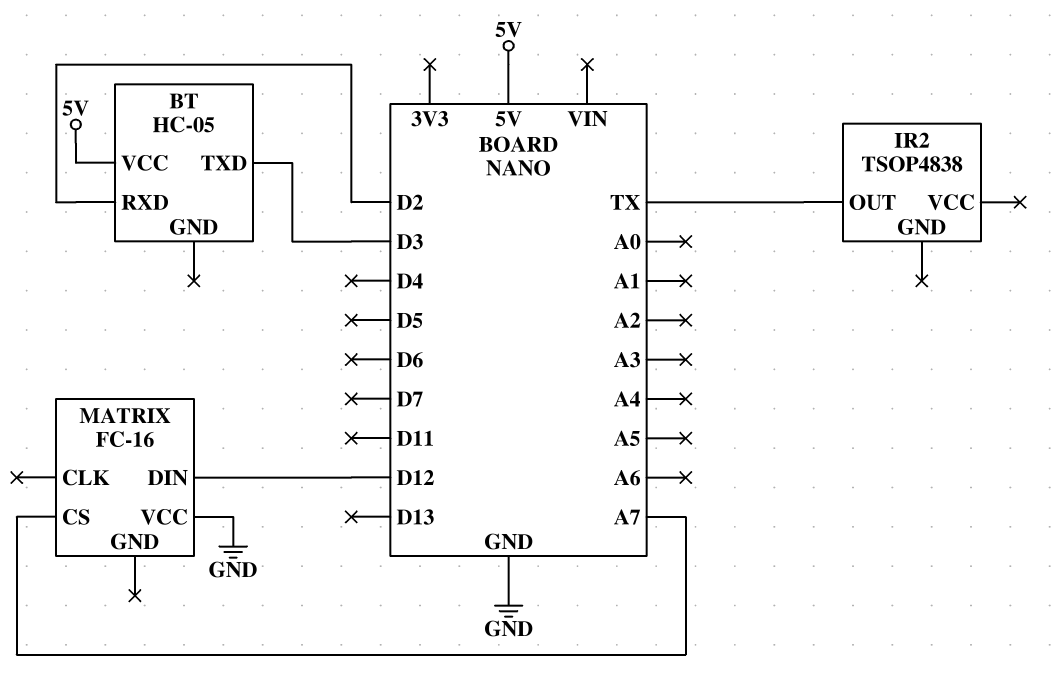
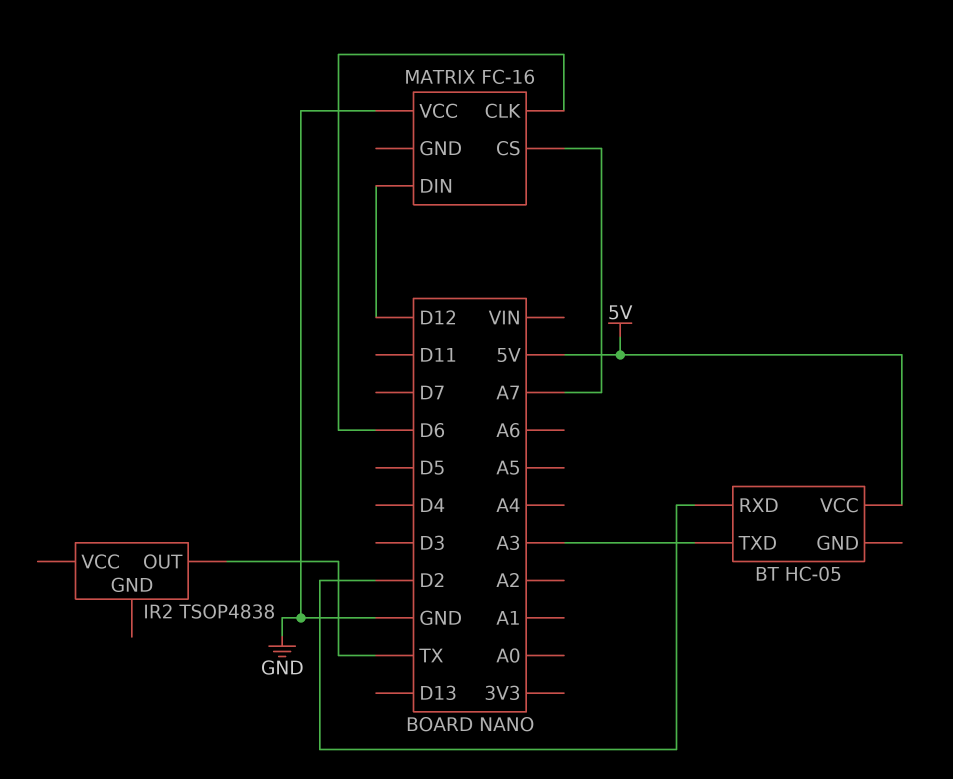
BT pin TXD: D3 -> A3
MATRIX pin CLK: none -> D6

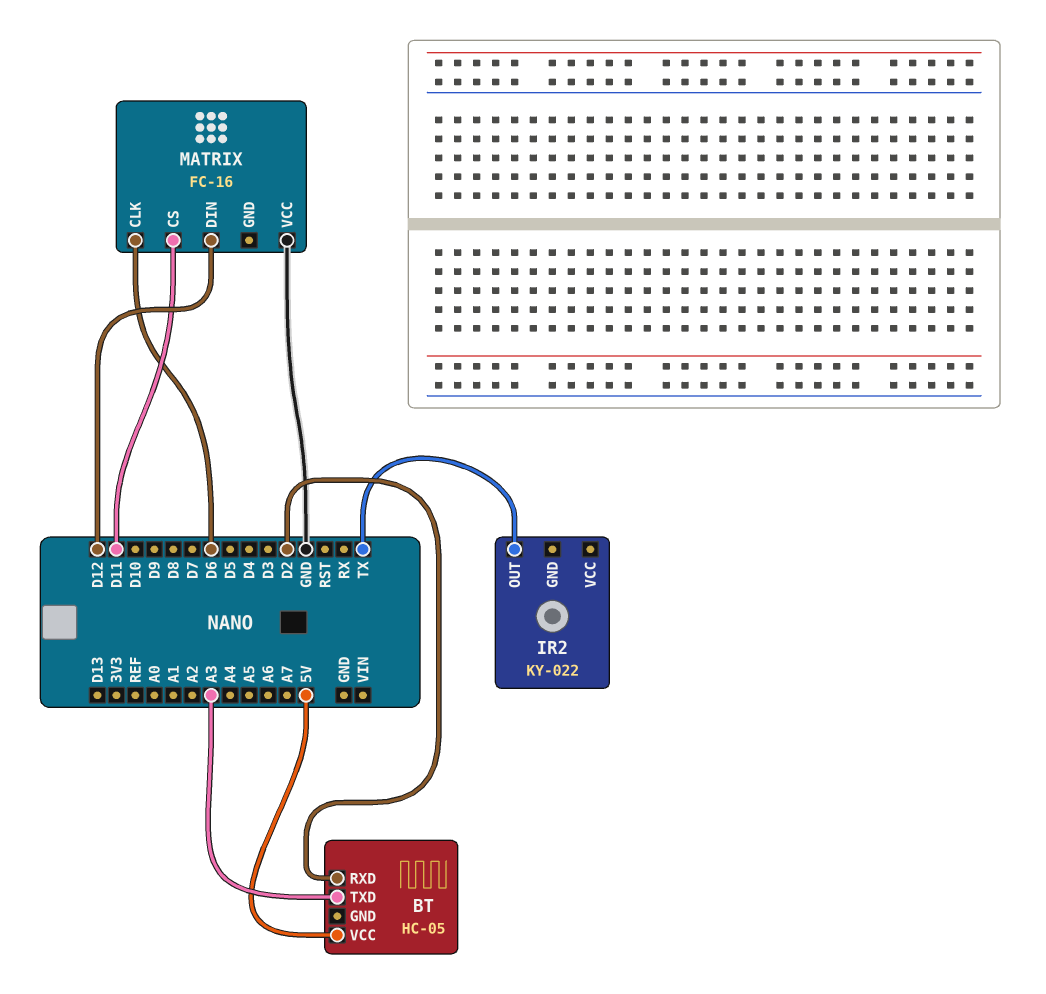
IR2: TSOP4838 -> KY-022
MATRIX pin CS: A7 -> D11

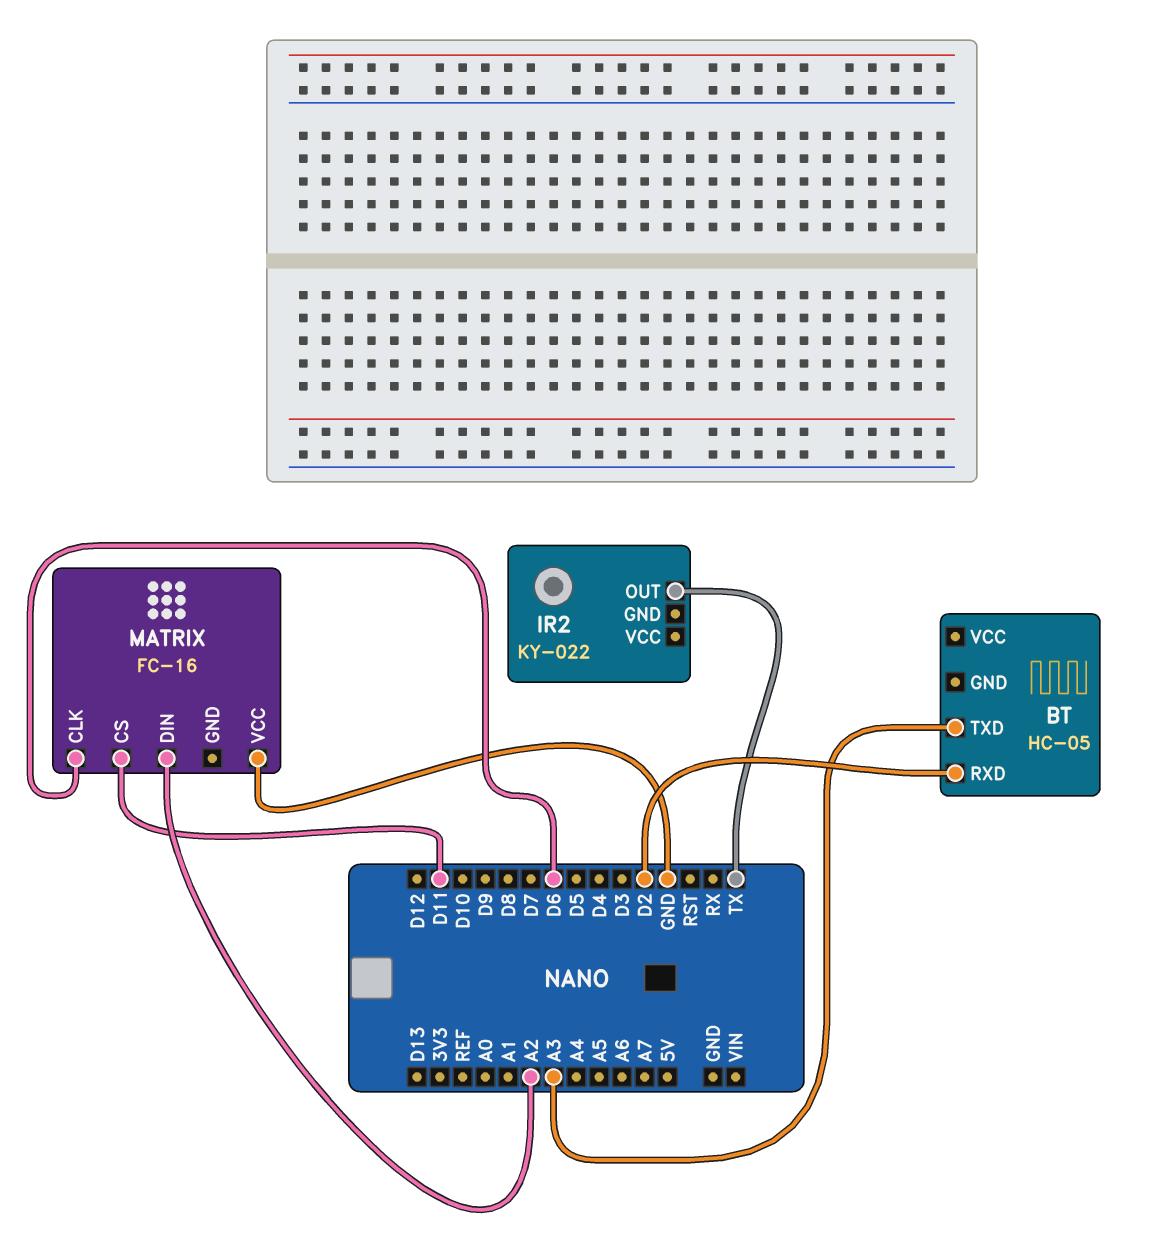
BT pin VCC: 5V -> none
MATRIX pin DIN: D12 -> A2

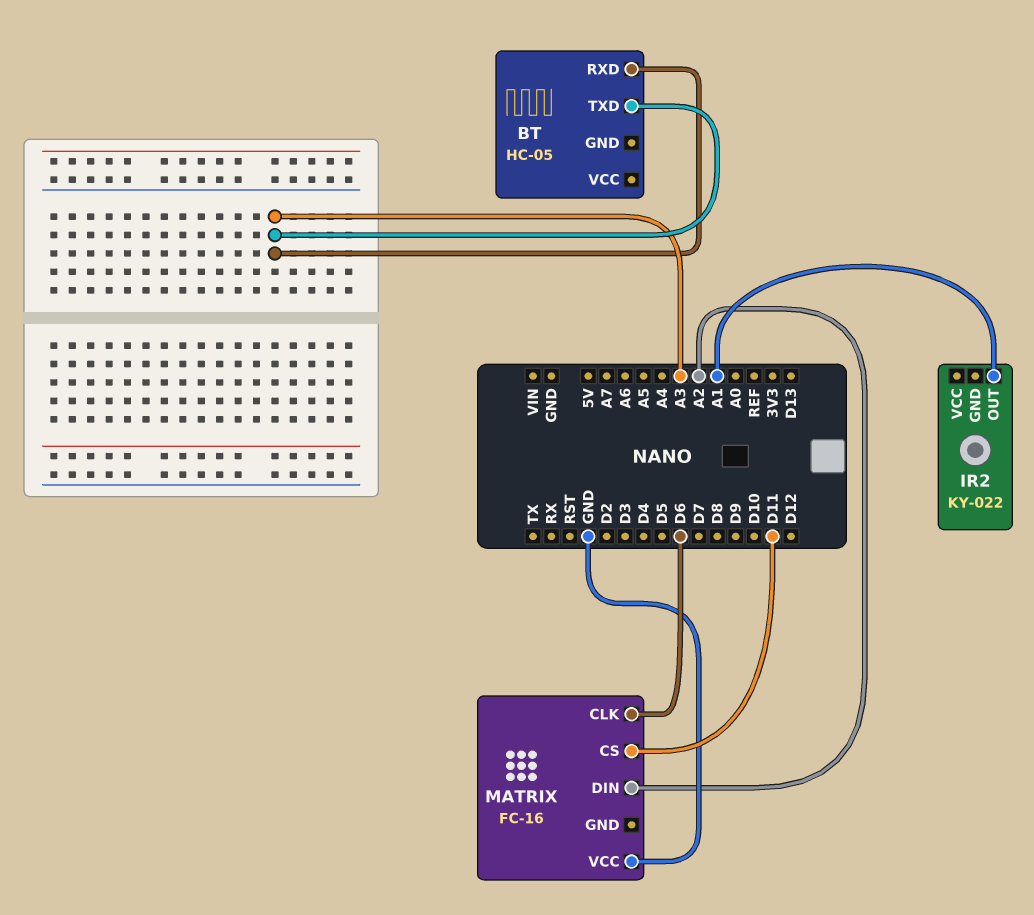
BT pin RXD: D2 -> A3
IR2 pin OUT: TX -> A1

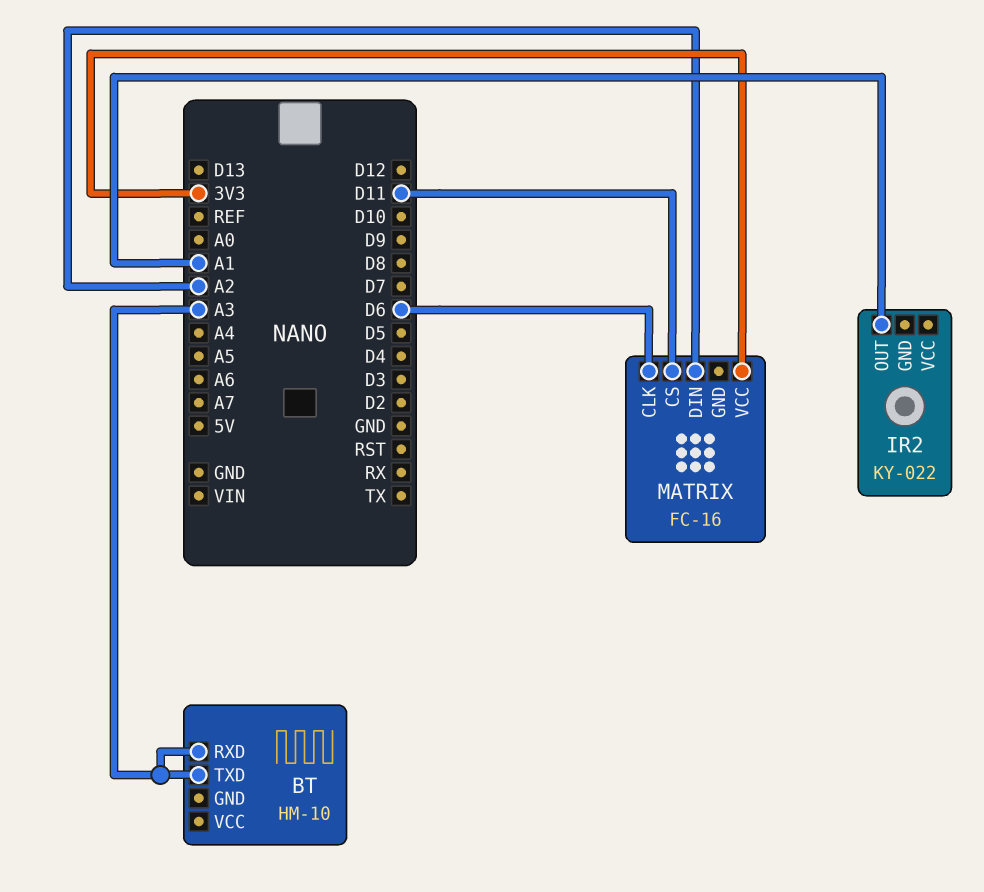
BT: HC-05 -> HM-10
MATRIX pin VCC: GND -> 3V3

